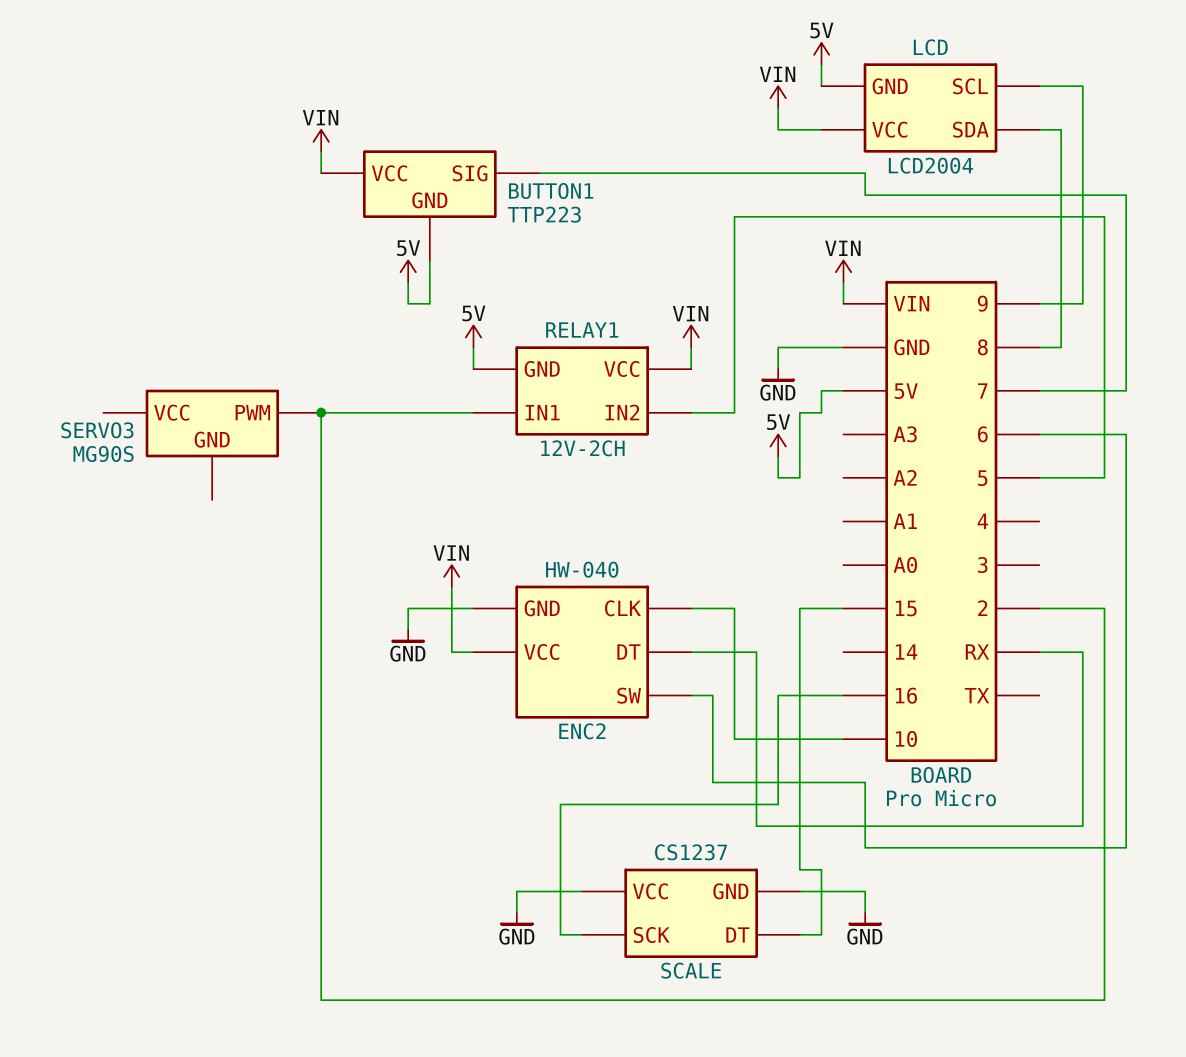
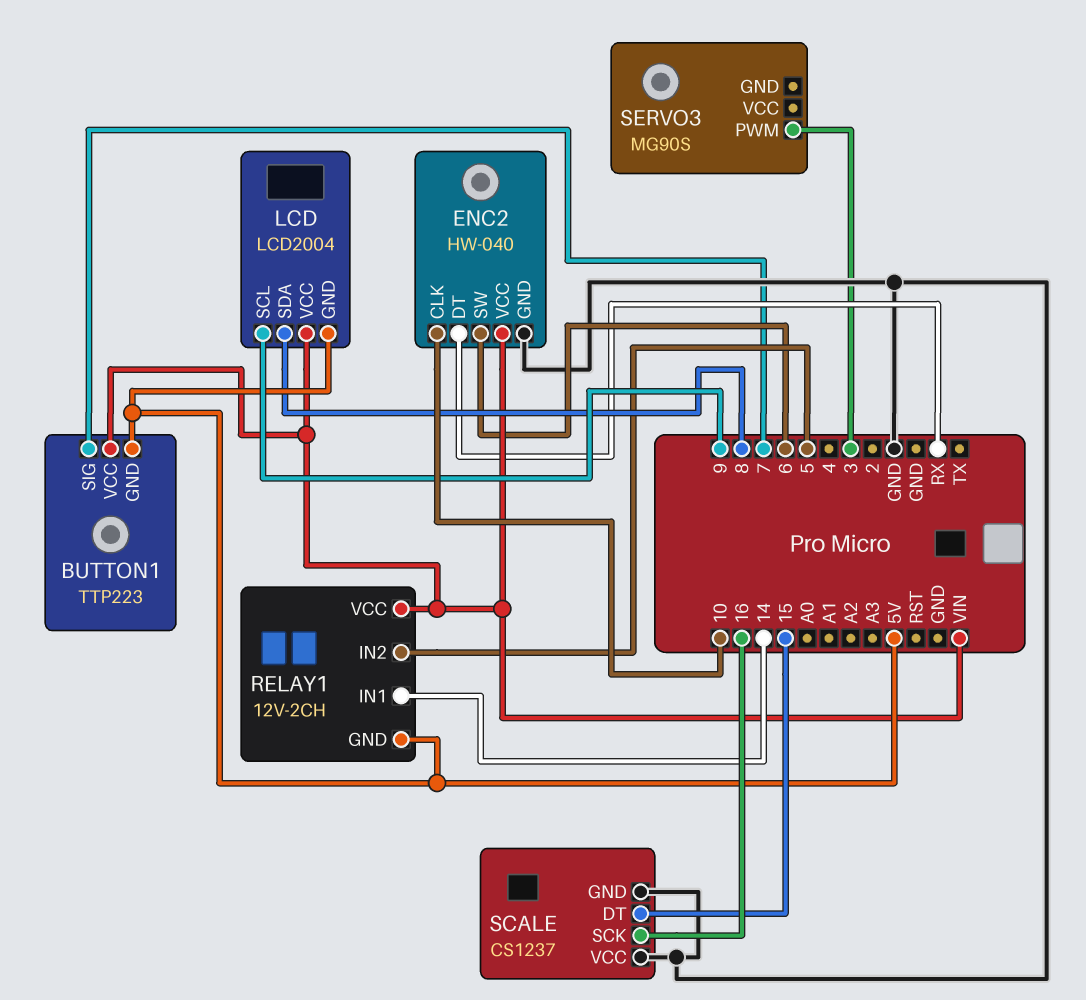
RELAY1 pin IN1: 2 -> 14
SERVO3 pin PWM: 2 -> 3

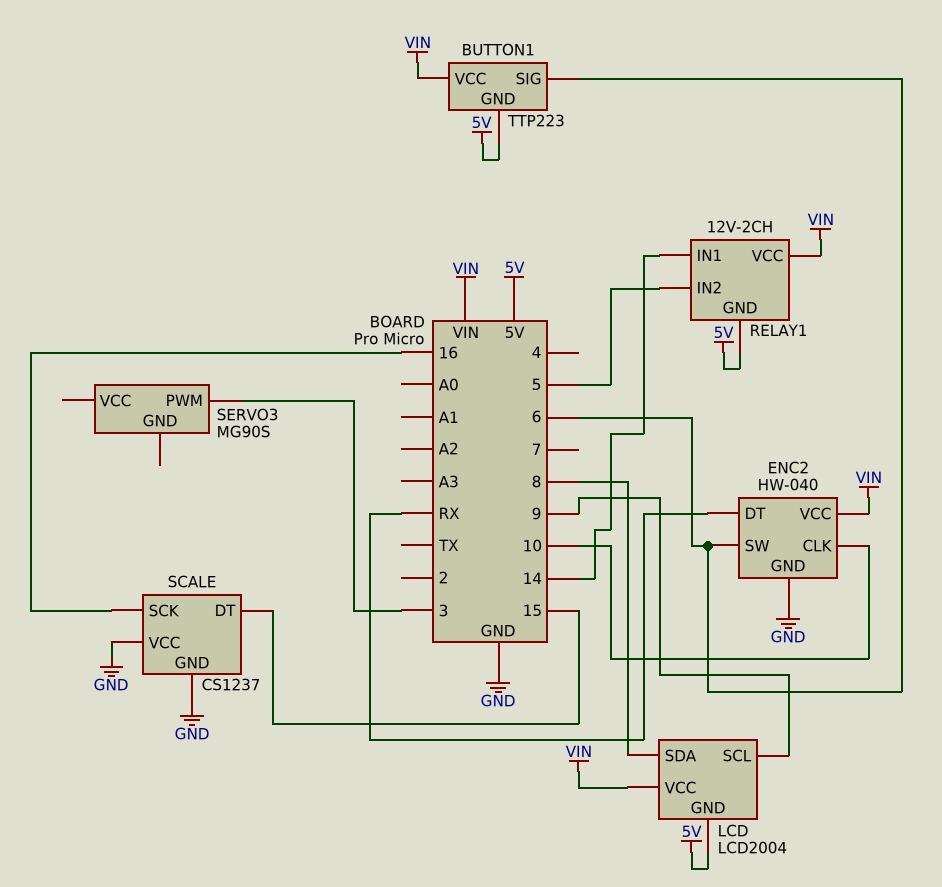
BUTTON1 pin SIG: 7 -> 6

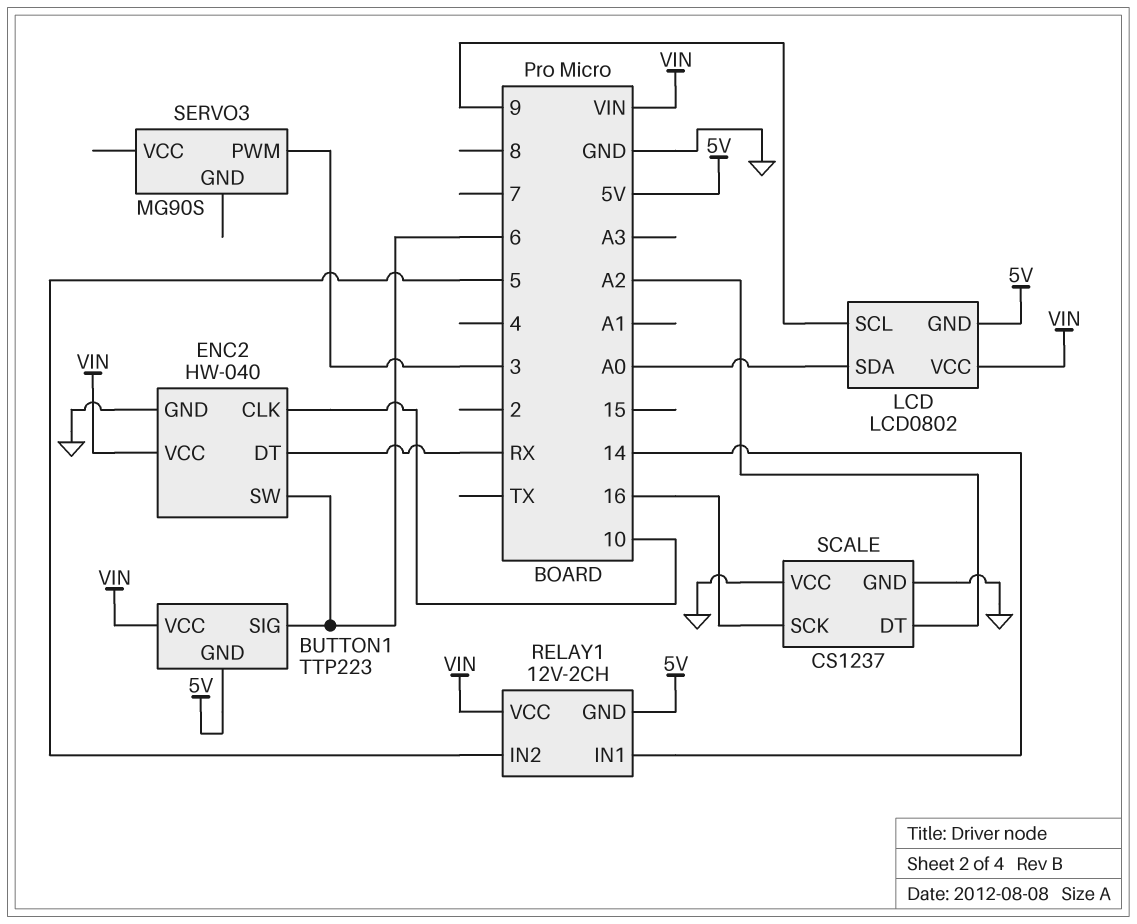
LCD: LCD2004 -> LCD0802
LCD pin SDA: 8 -> A0
SCALE pin DT: 15 -> A2

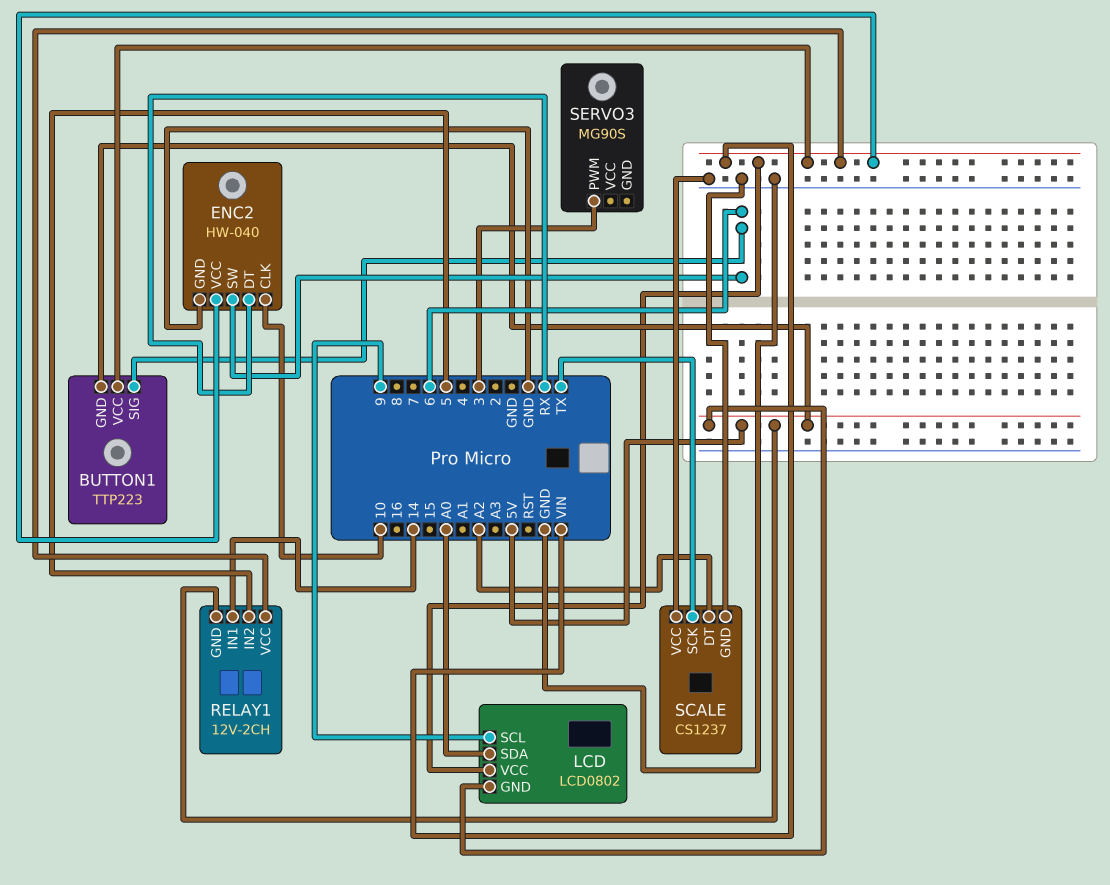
SCALE pin SCK: 16 -> TX

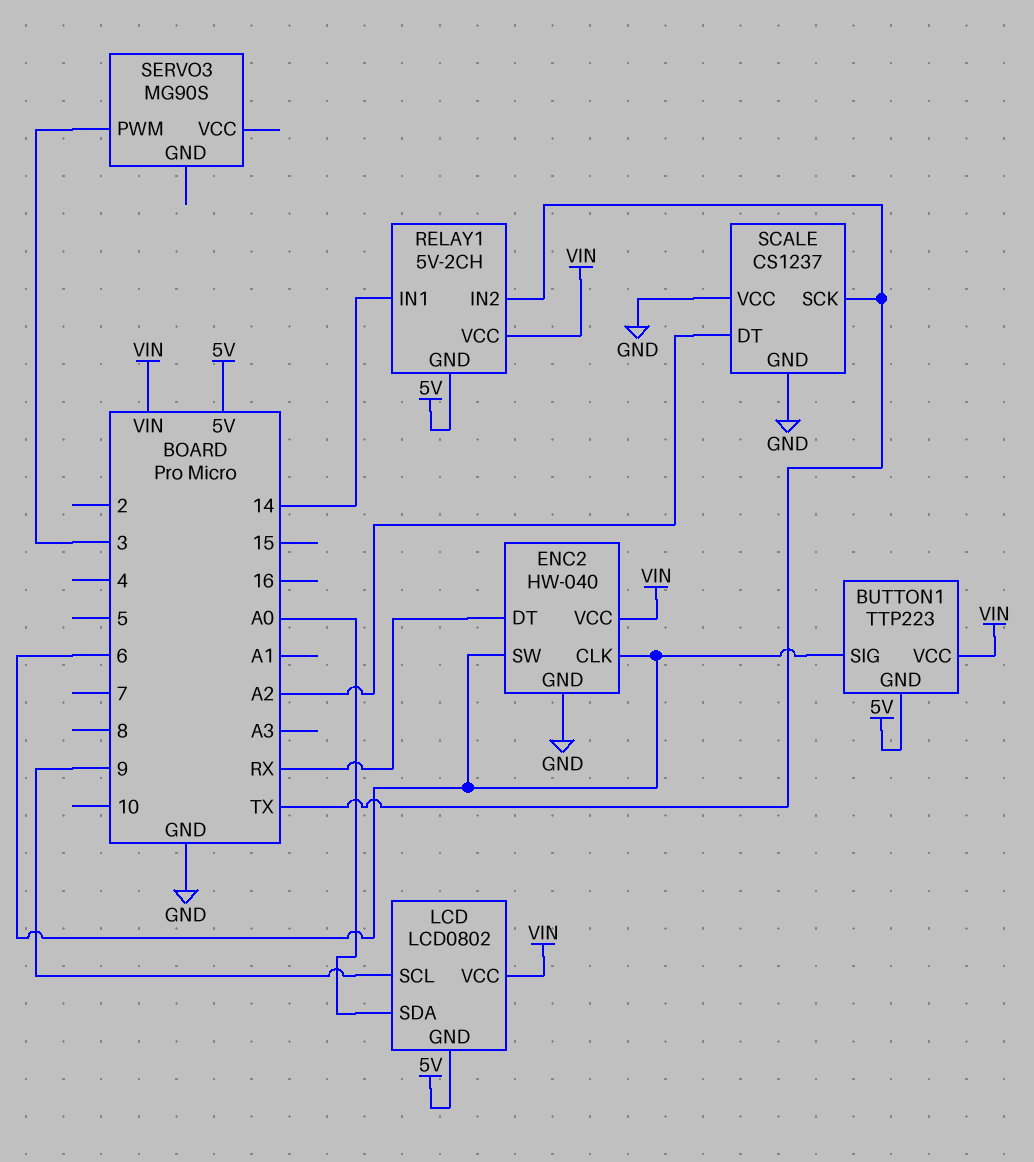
ENC2 pin CLK: 10 -> 6
RELAY1: 12V-2CH -> 5V-2CH
RELAY1 pin IN2: 5 -> TX

